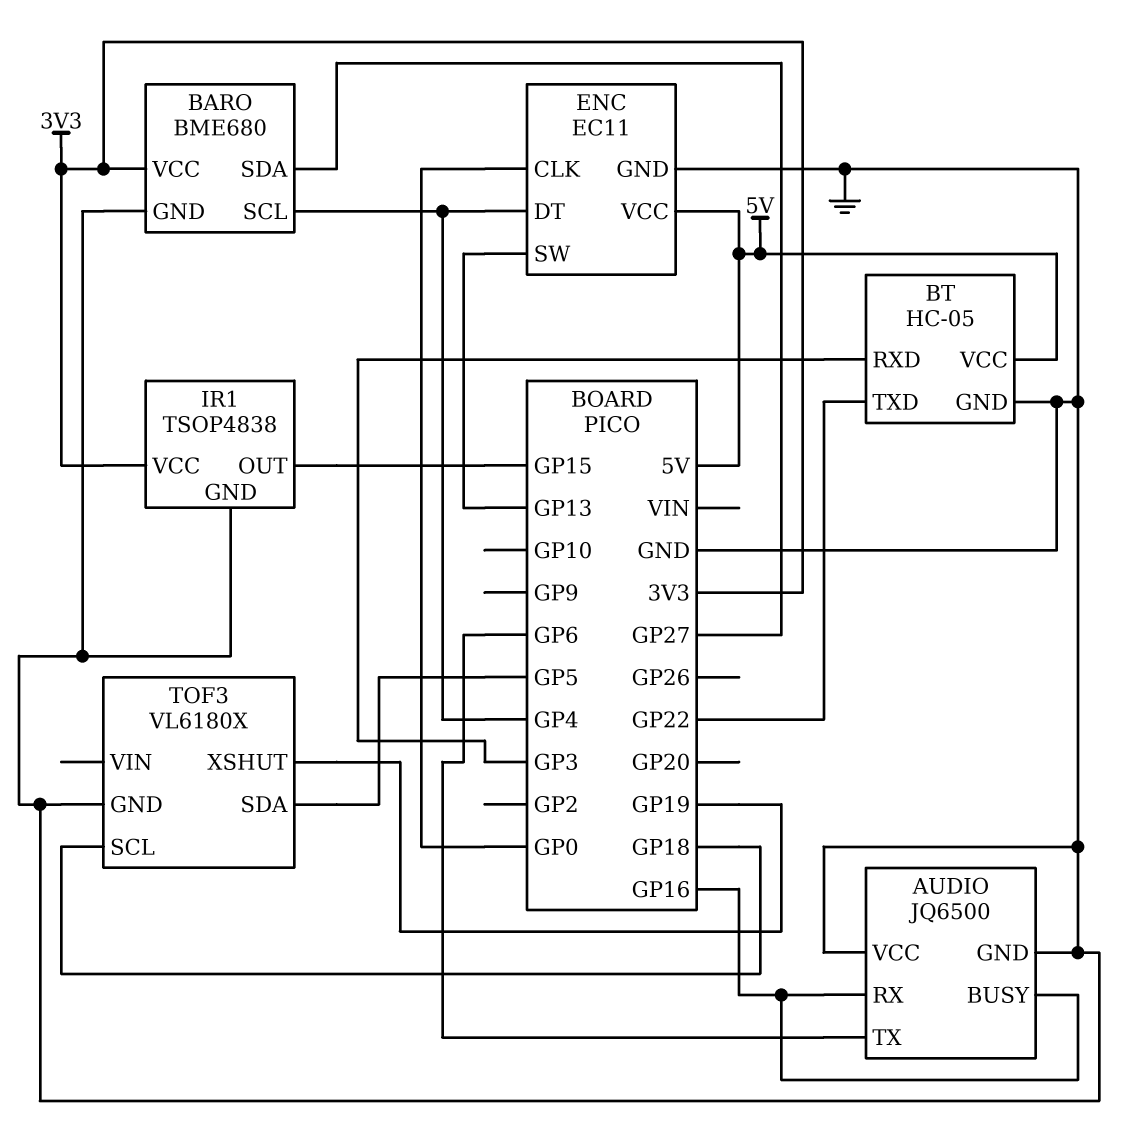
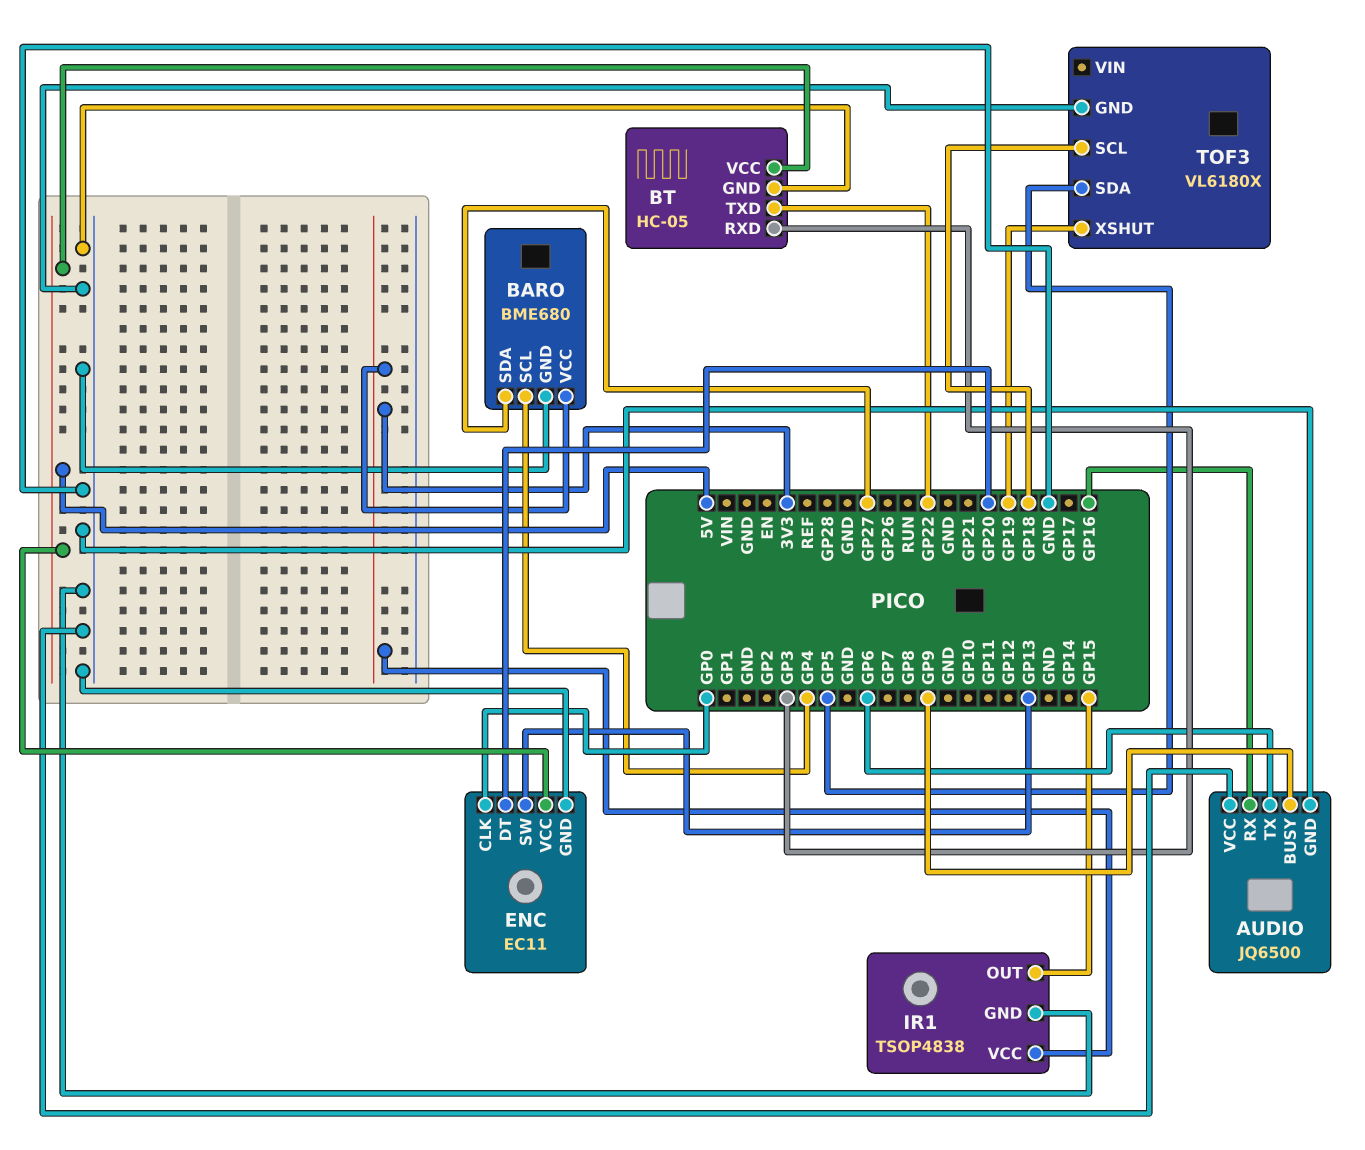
AUDIO pin BUSY: GP16 -> GP9
ENC pin DT: GP4 -> GP20

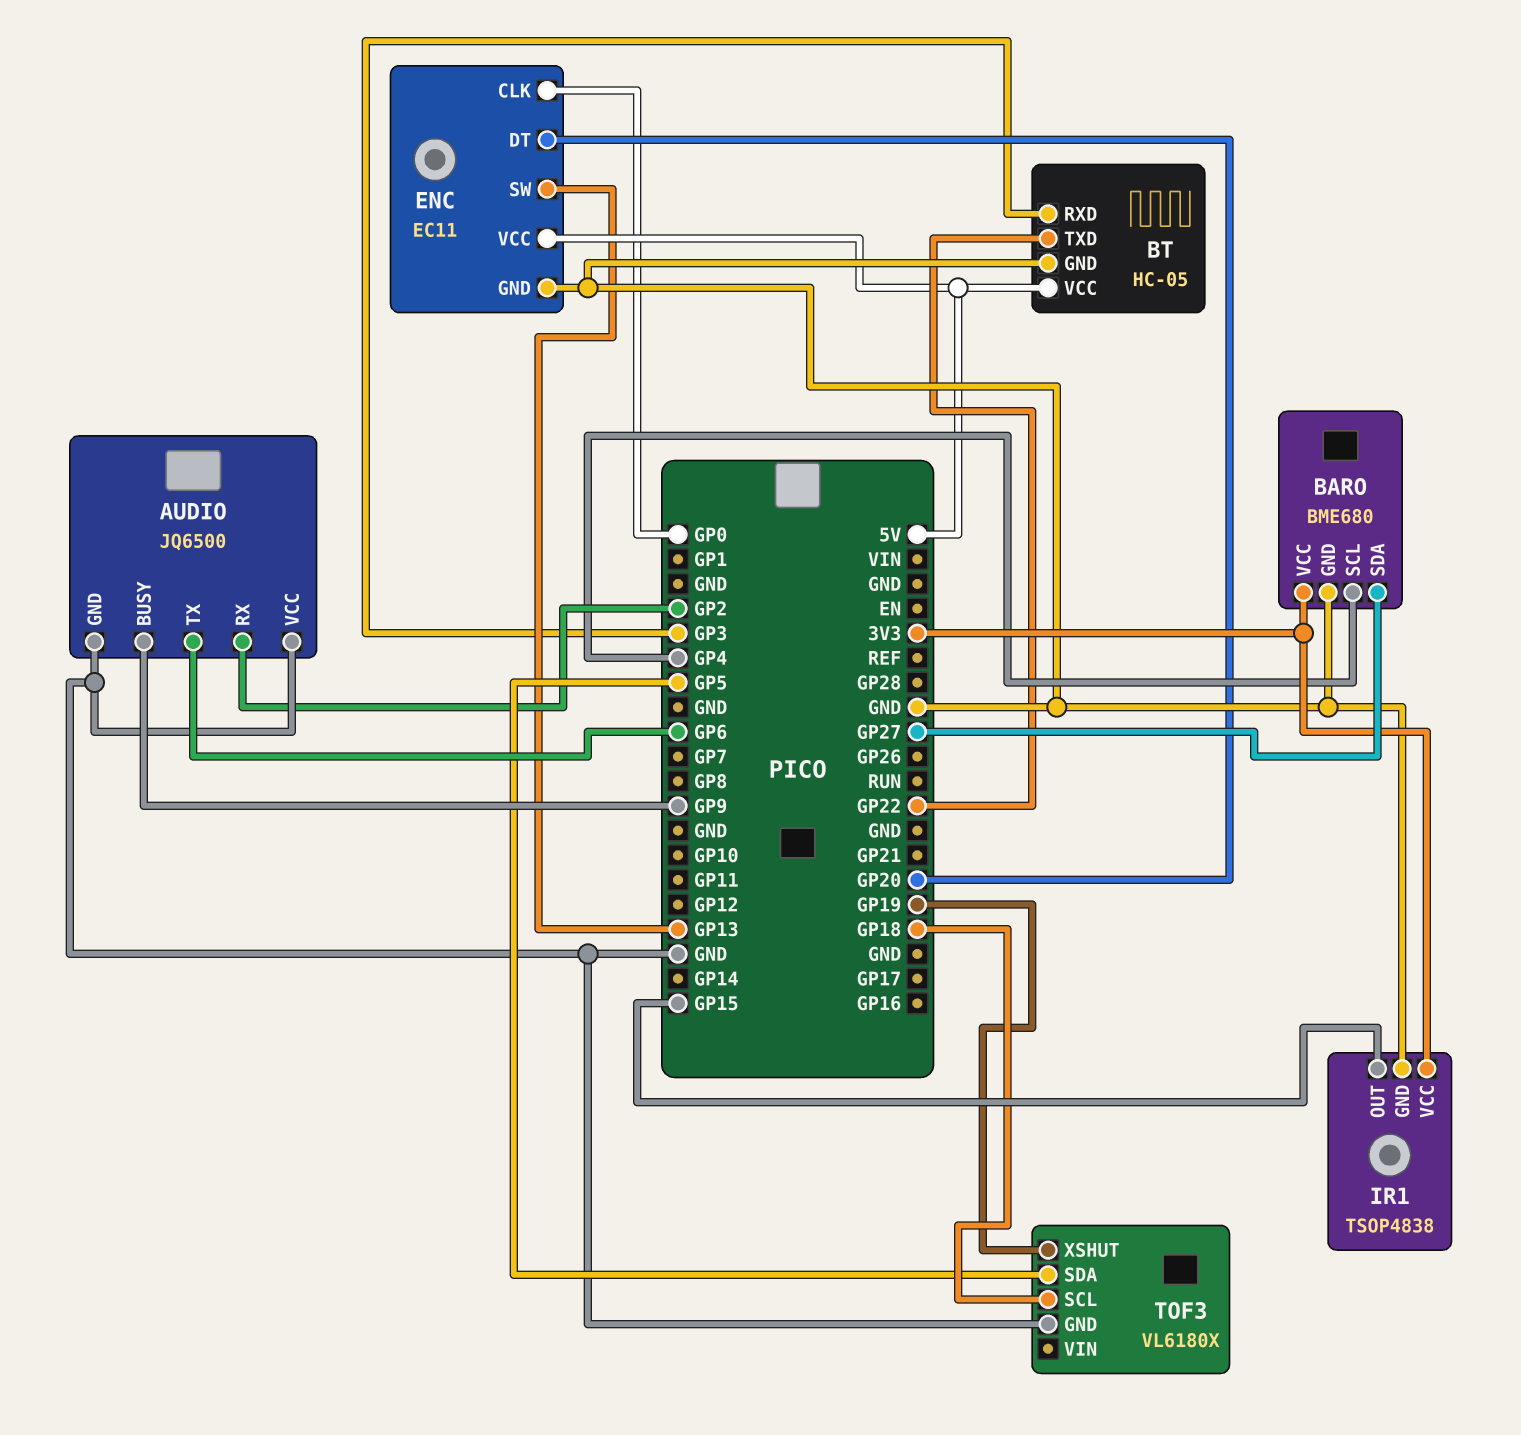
AUDIO pin RX: GP16 -> GP2

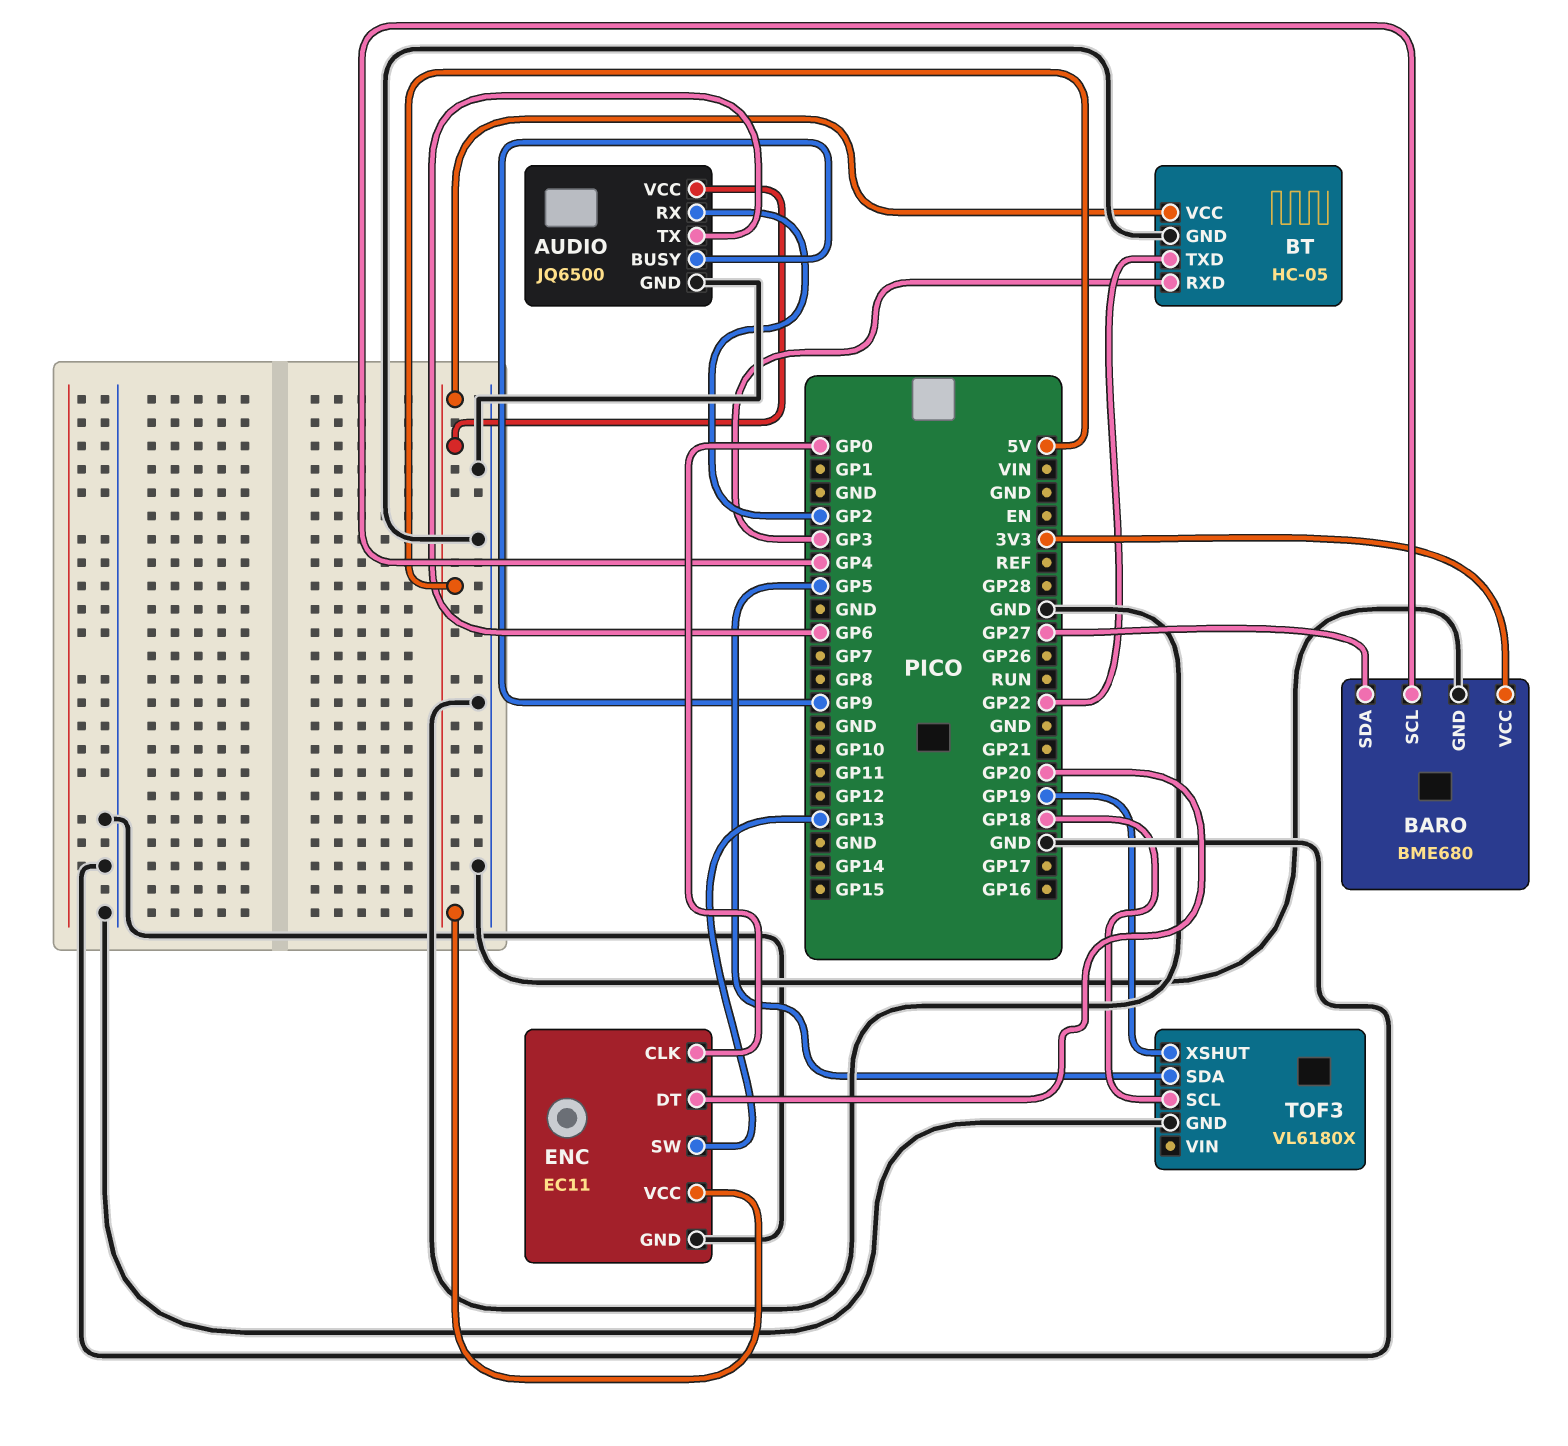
AUDIO pin VCC: GND -> 5V
IR1: TSOP4838 -> none
IR1 pin GND: GND -> none
IR1 pin OUT: GP15 -> none
IR1 pin VCC: 3V3 -> none

